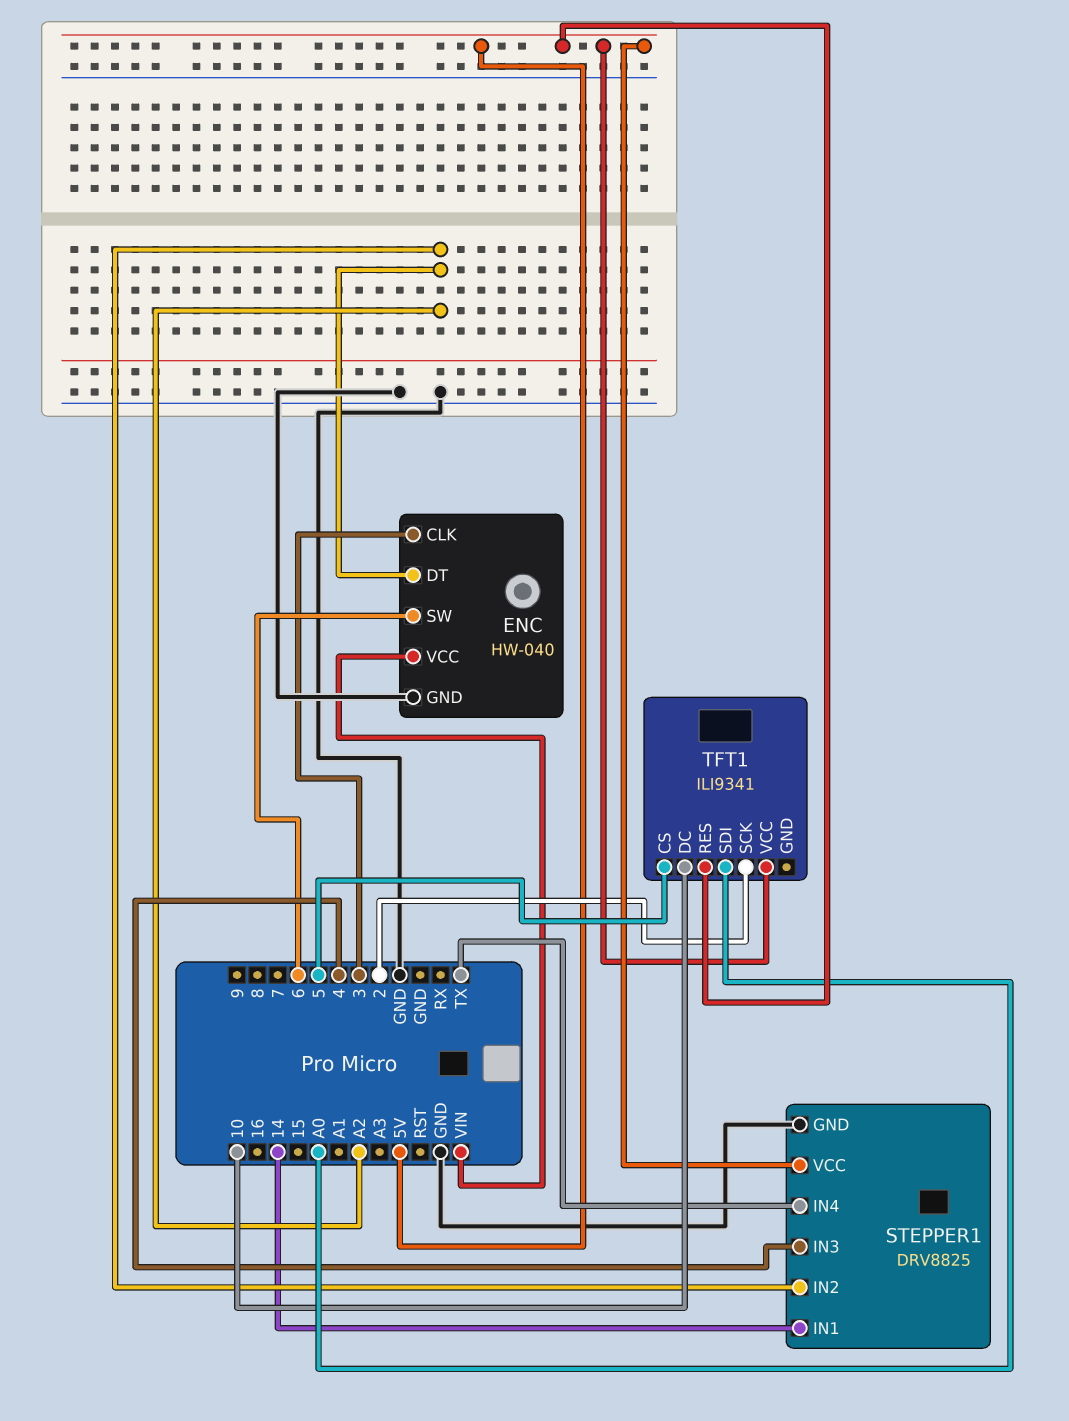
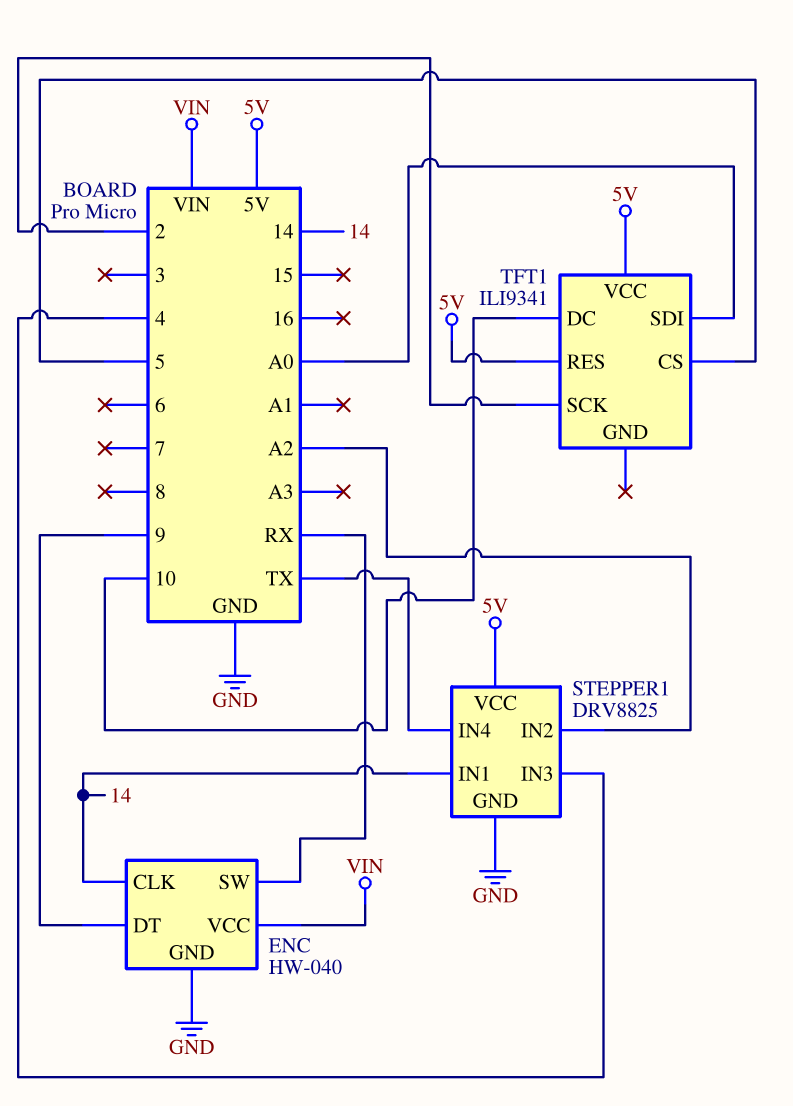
ENC pin CLK: 3 -> 14
ENC pin DT: A2 -> 9
ENC pin SW: 6 -> RX

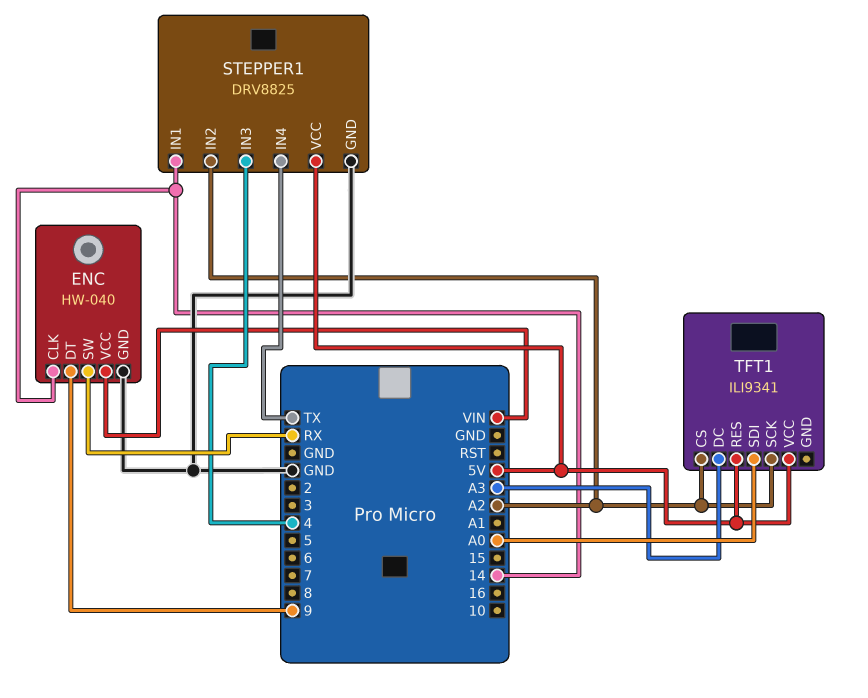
TFT1 pin CS: 5 -> A2
TFT1 pin DC: 10 -> A3
TFT1 pin SCK: 2 -> A2

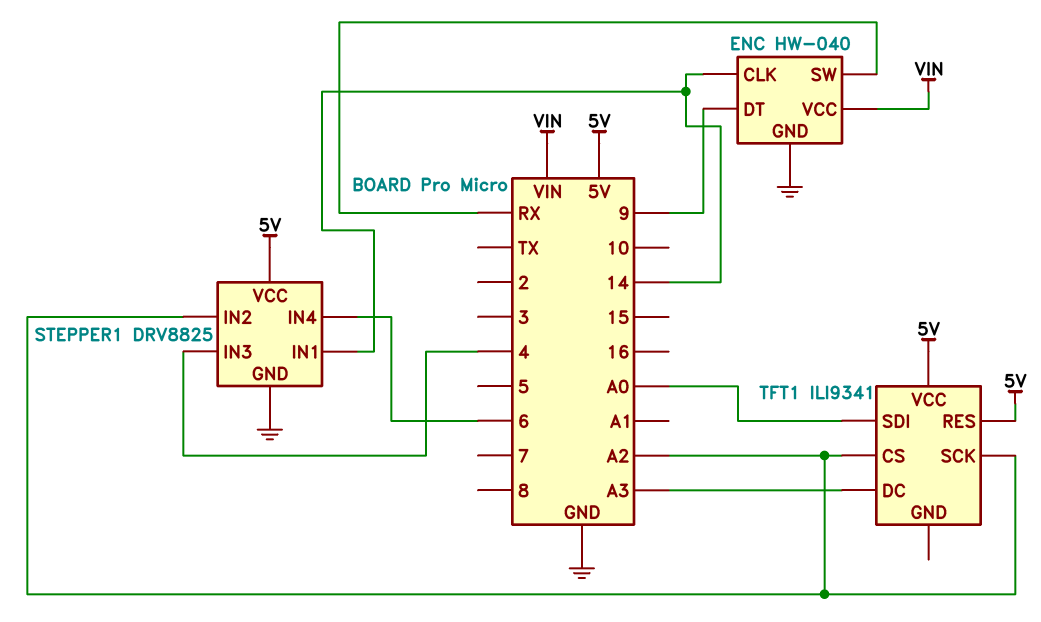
STEPPER1 pin IN4: TX -> 6

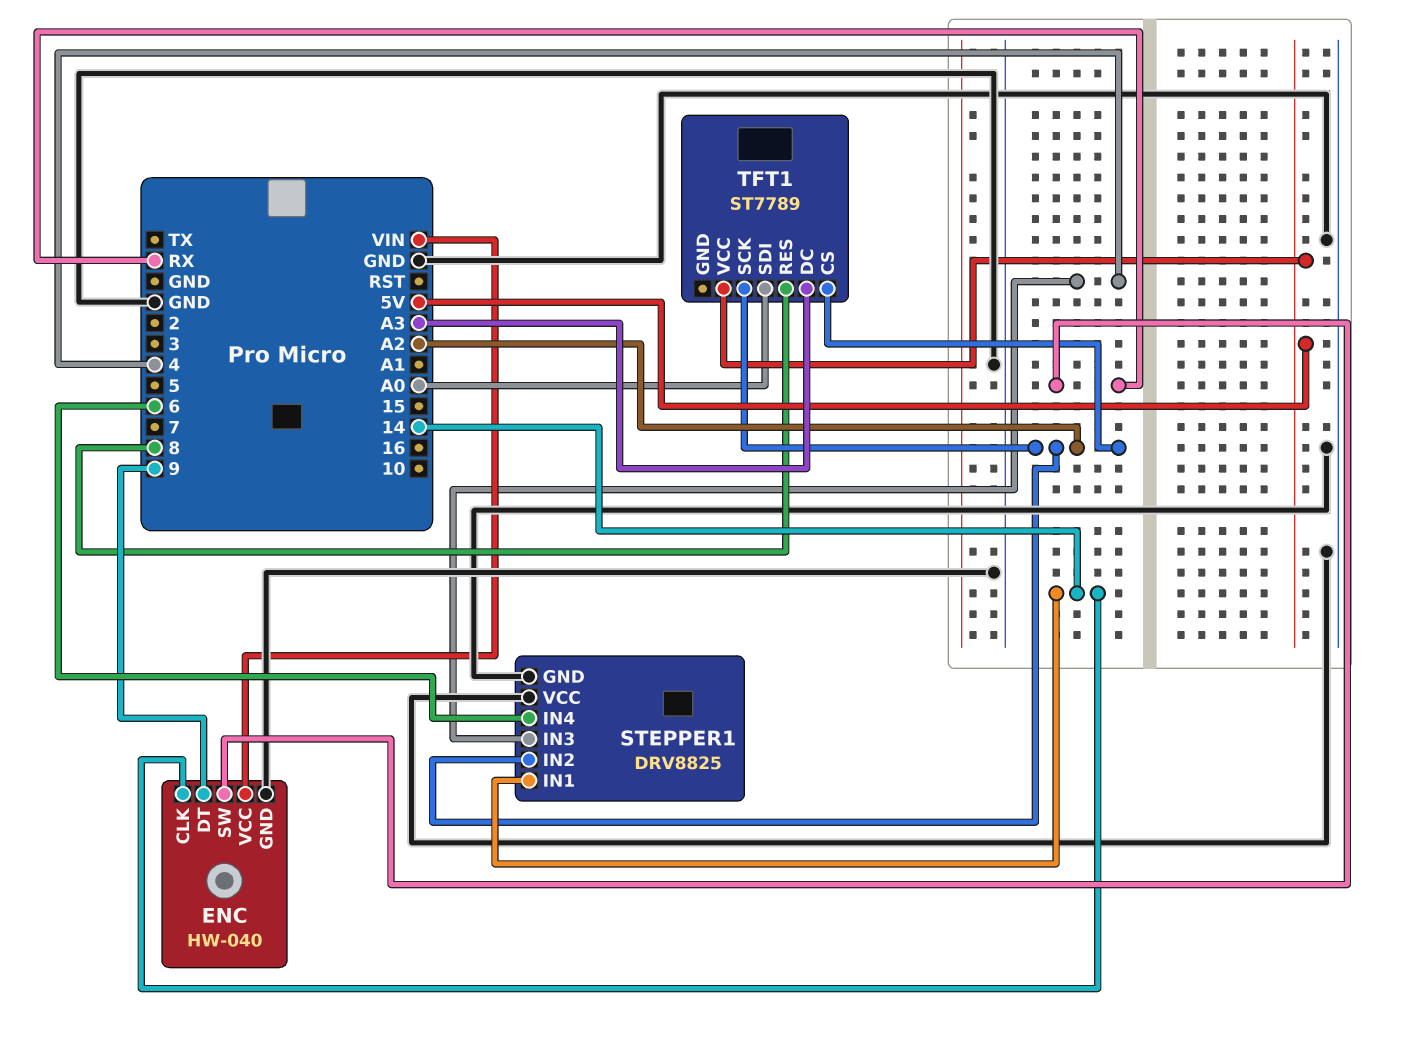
STEPPER1 pin VCC: 5V -> GND
TFT1: ILI9341 -> ST7789
TFT1 pin RES: 5V -> 8

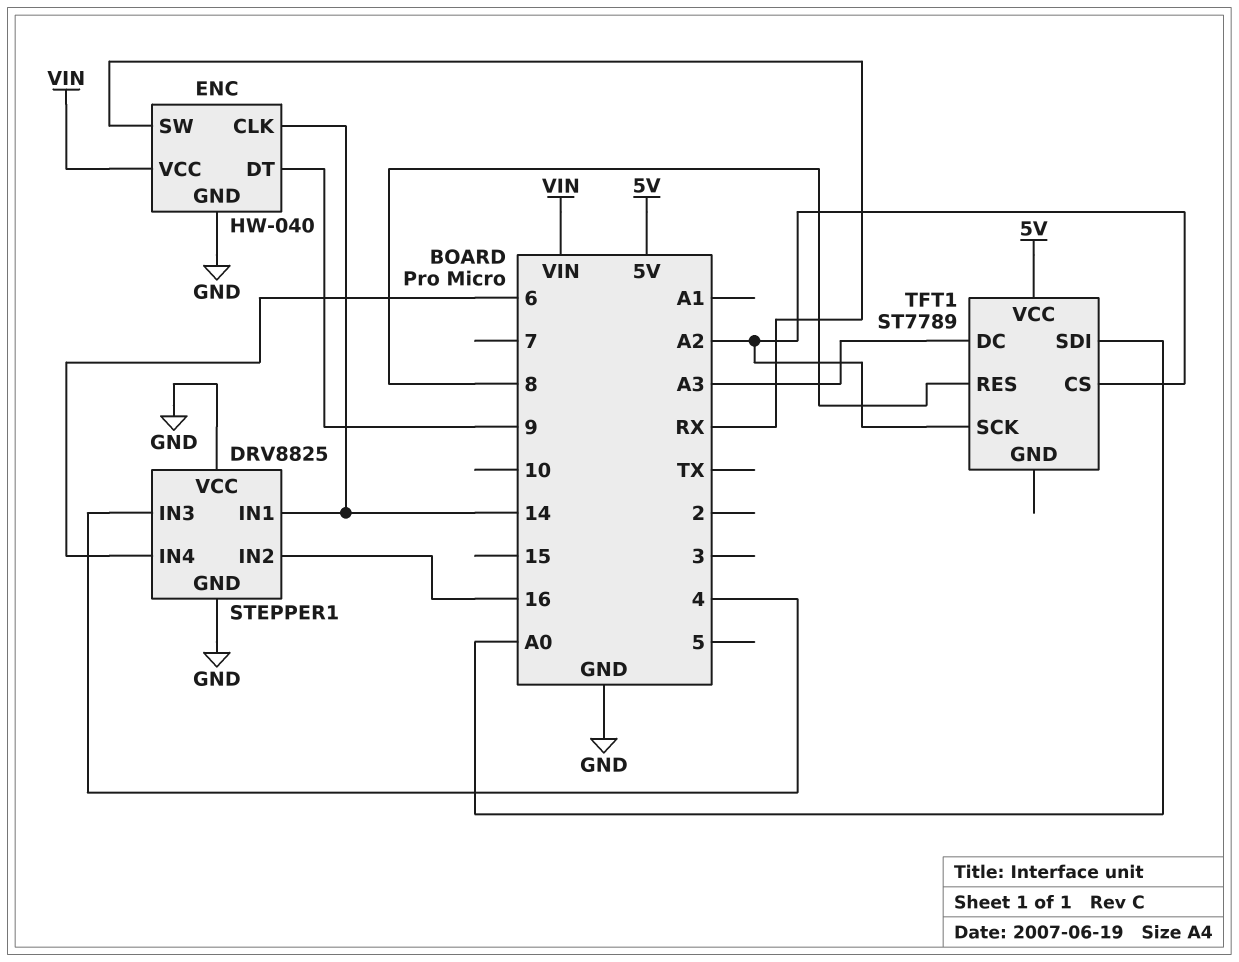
STEPPER1 pin IN2: A2 -> 16

